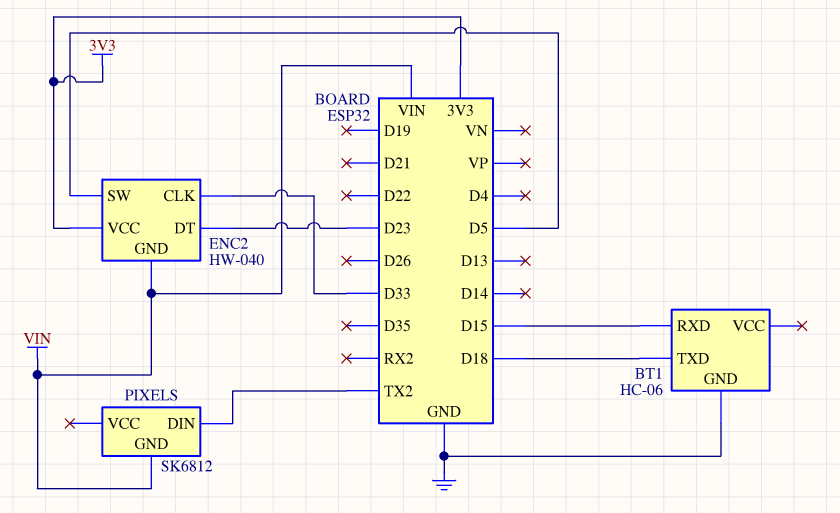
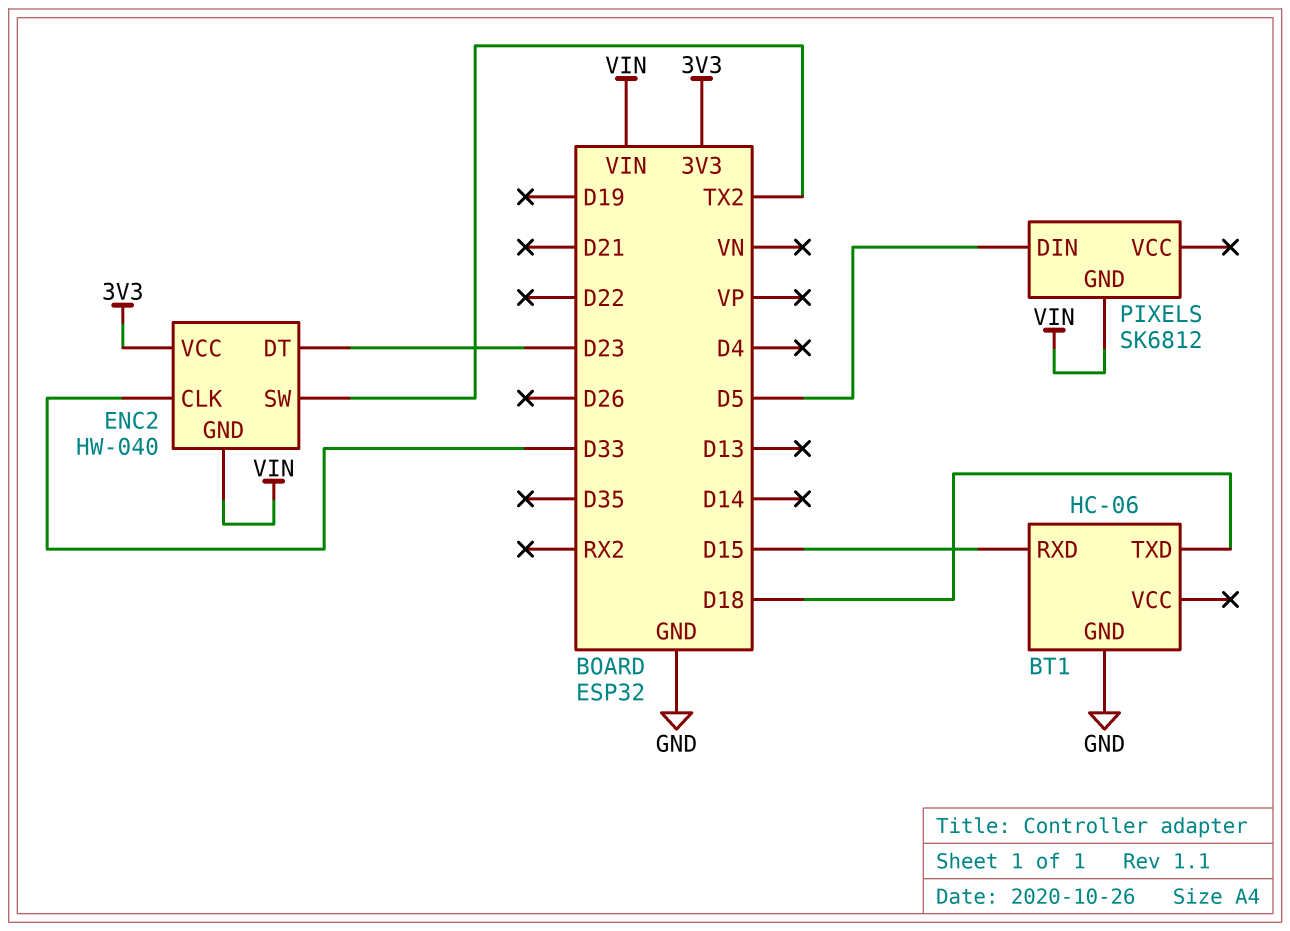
ENC2 pin SW: D5 -> TX2
PIXELS pin DIN: TX2 -> D5

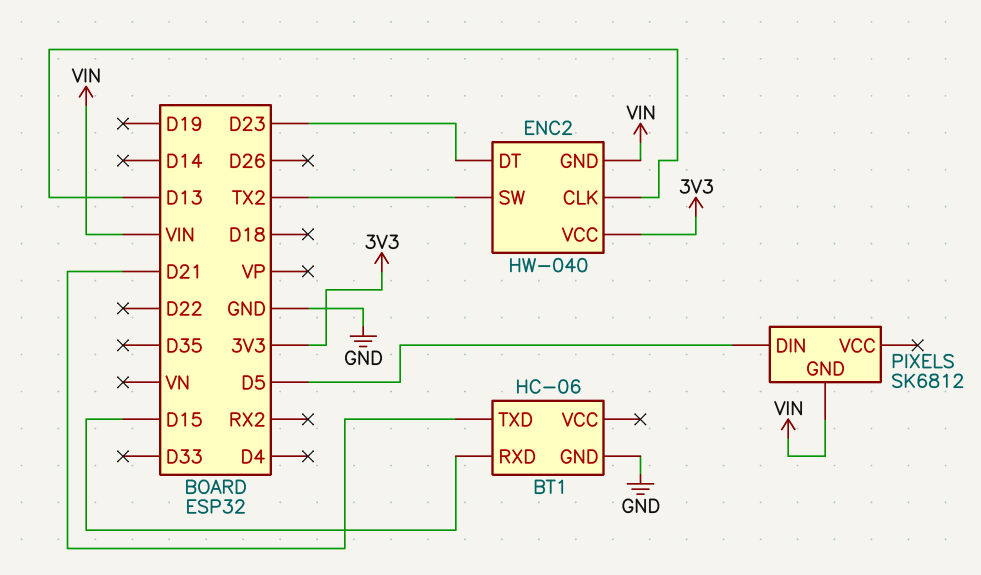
BT1 pin TXD: D18 -> D21
ENC2 pin CLK: D33 -> D13

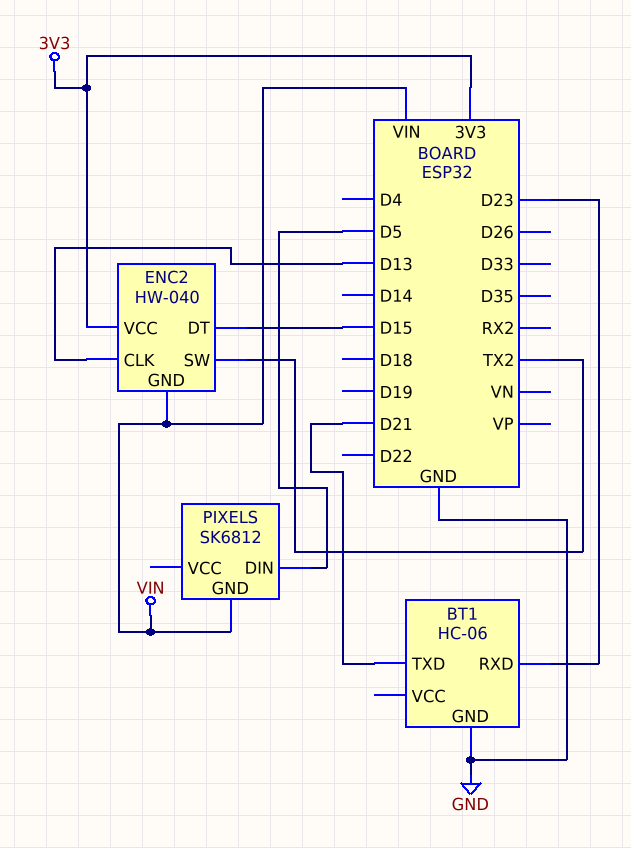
BT1 pin RXD: D15 -> D23
ENC2 pin DT: D23 -> D15

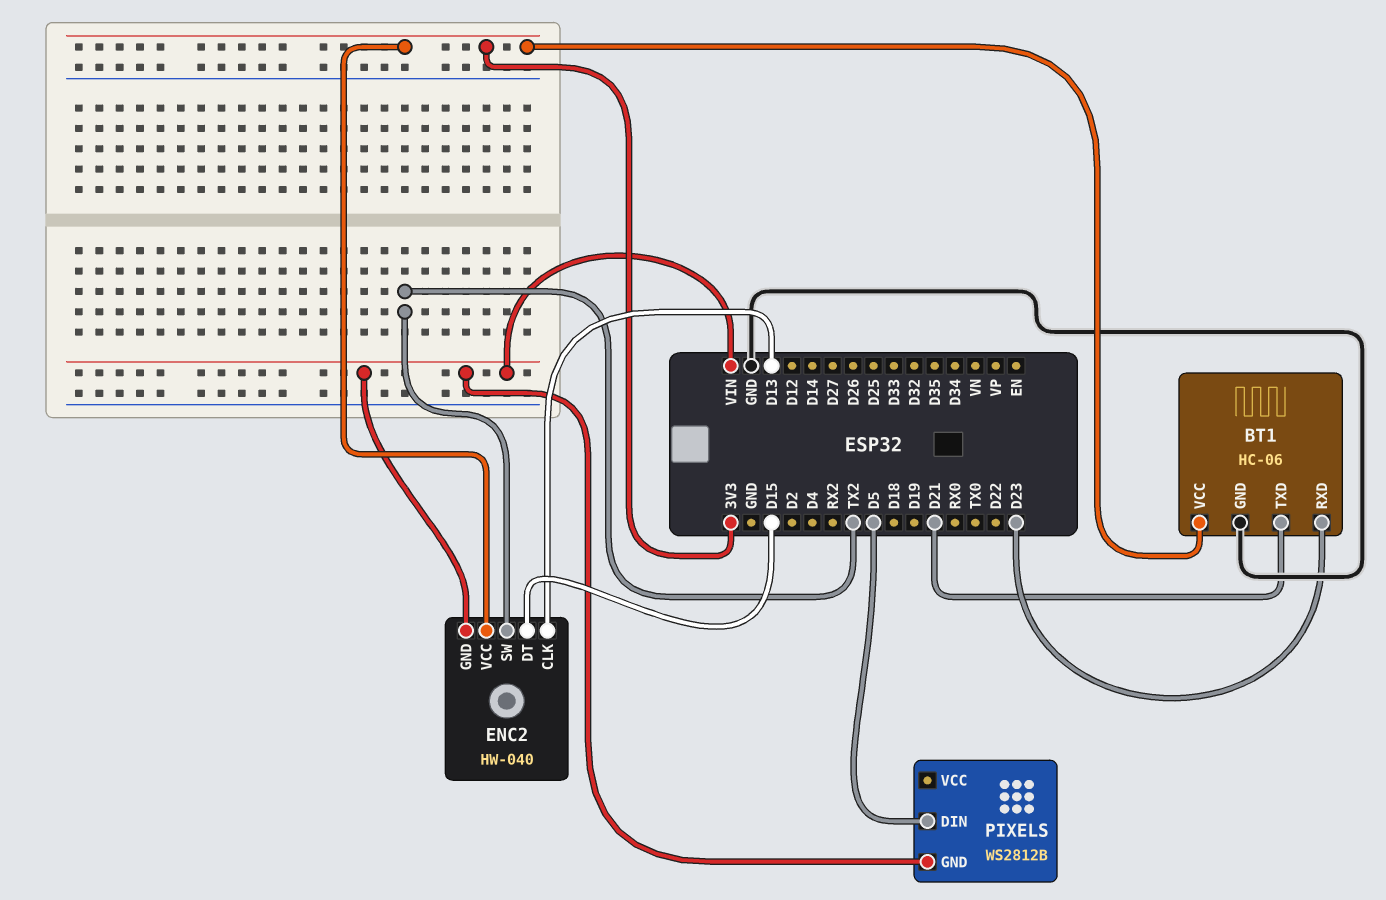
BT1 pin VCC: none -> 3V3
PIXELS: SK6812 -> WS2812B

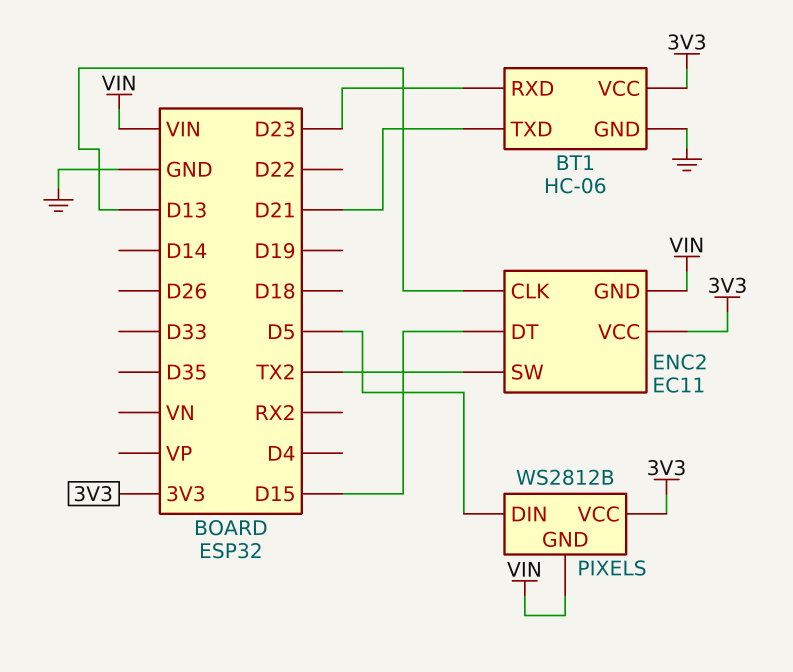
ENC2: HW-040 -> EC11
PIXELS pin VCC: none -> 3V3

